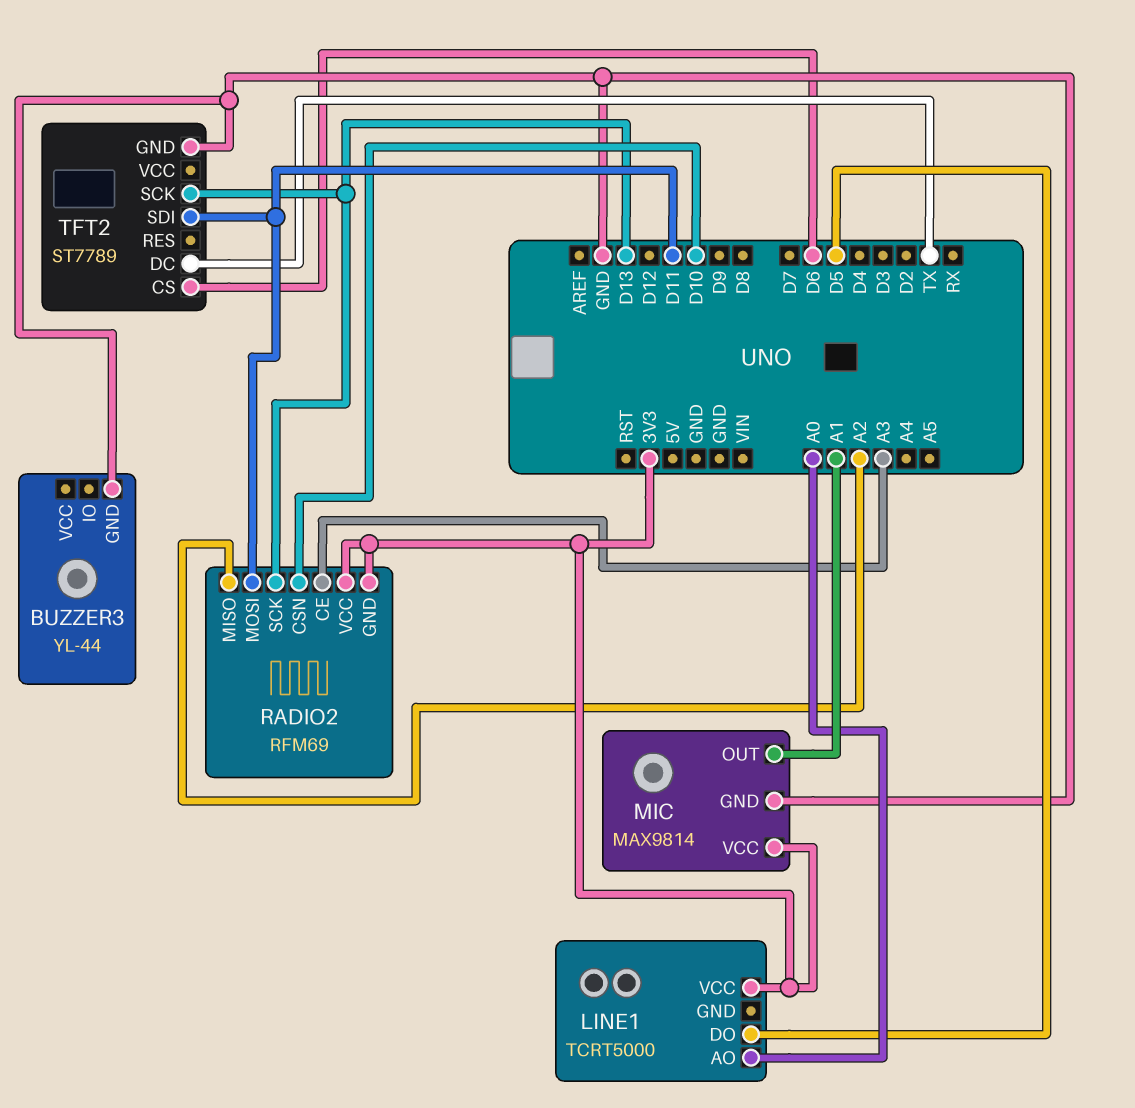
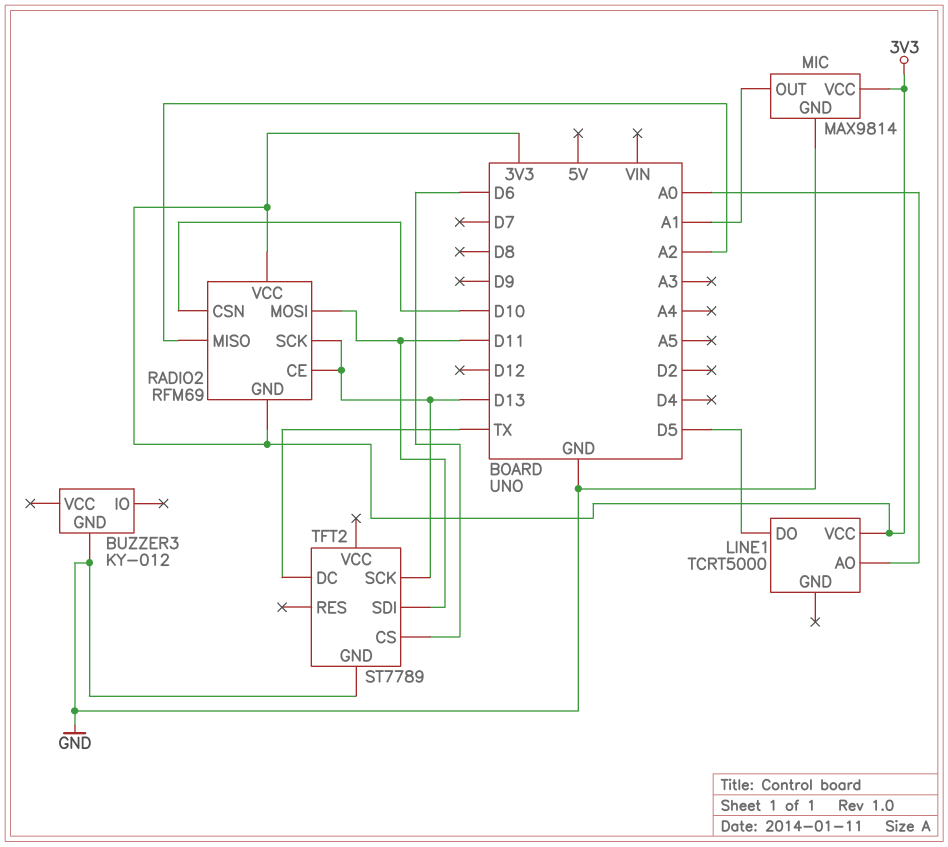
BUZZER3: YL-44 -> KY-012
RADIO2 pin CE: A3 -> D13

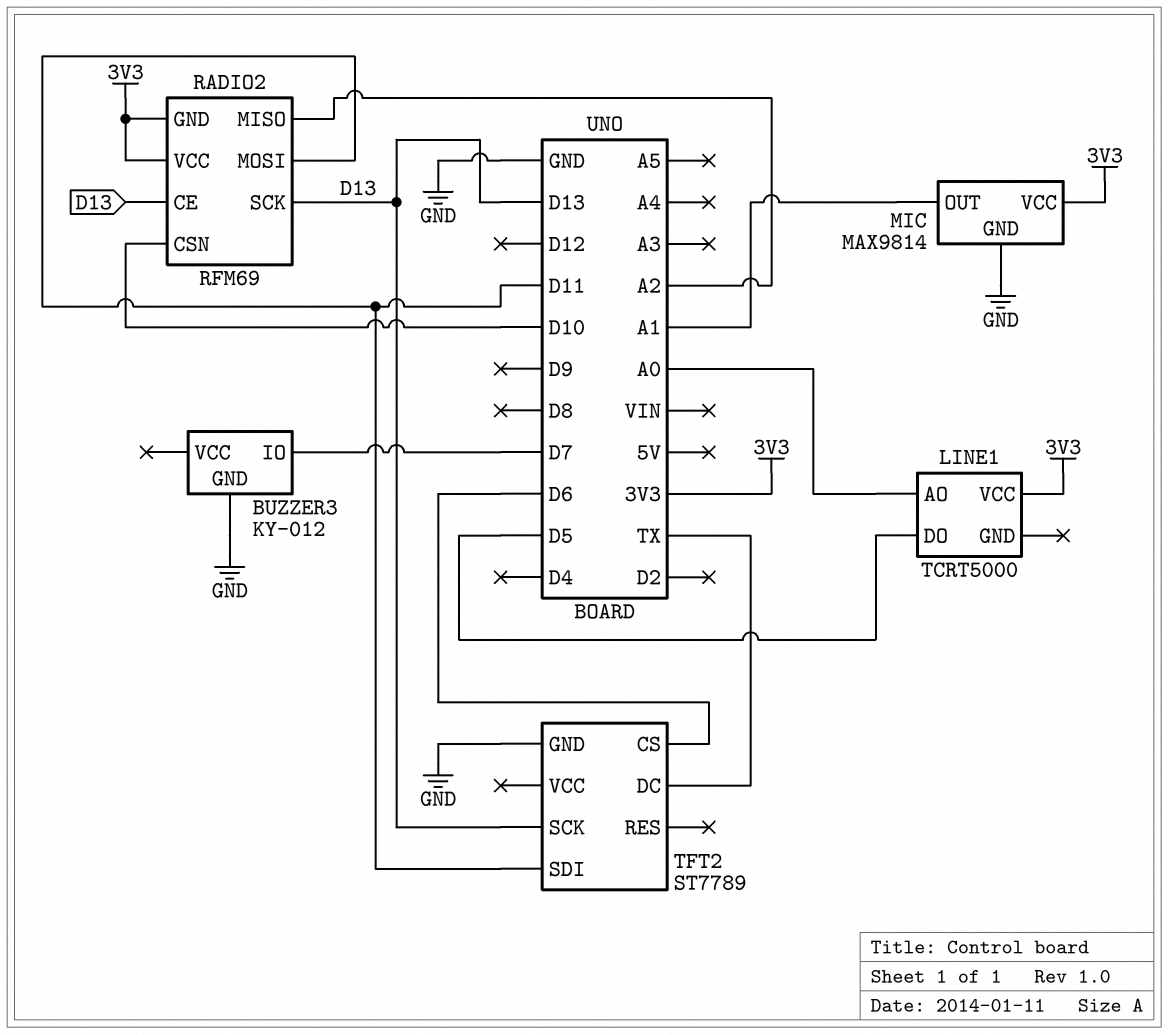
BUZZER3 pin IO: none -> D7

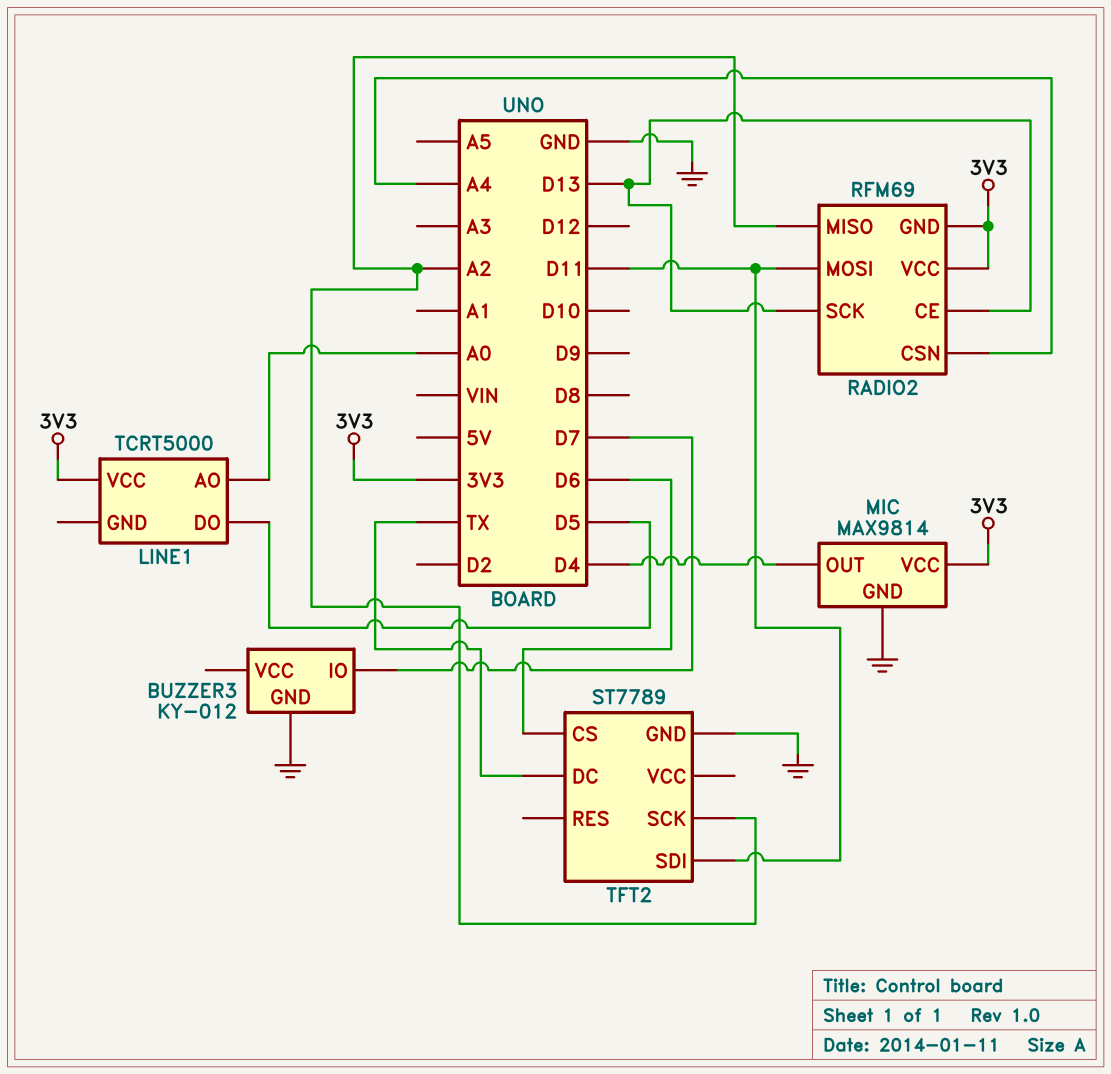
MIC pin OUT: A1 -> D4
RADIO2 pin CSN: D10 -> A4
TFT2 pin SCK: D13 -> A2

